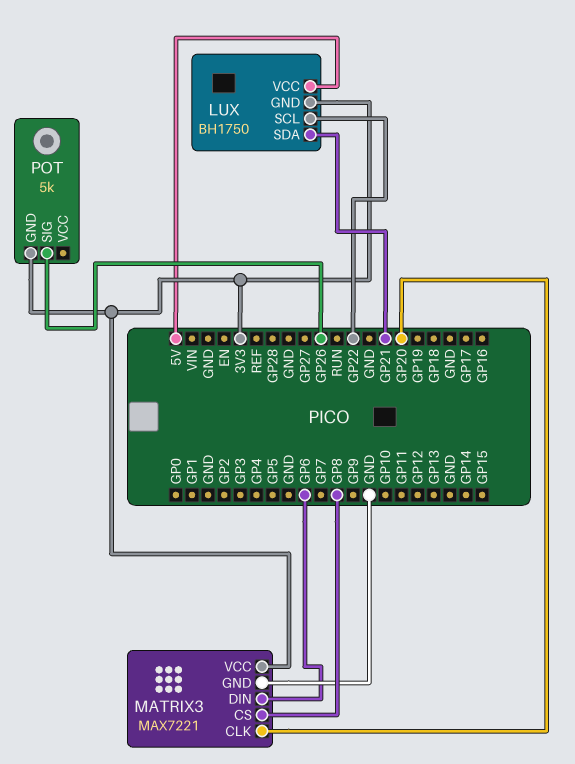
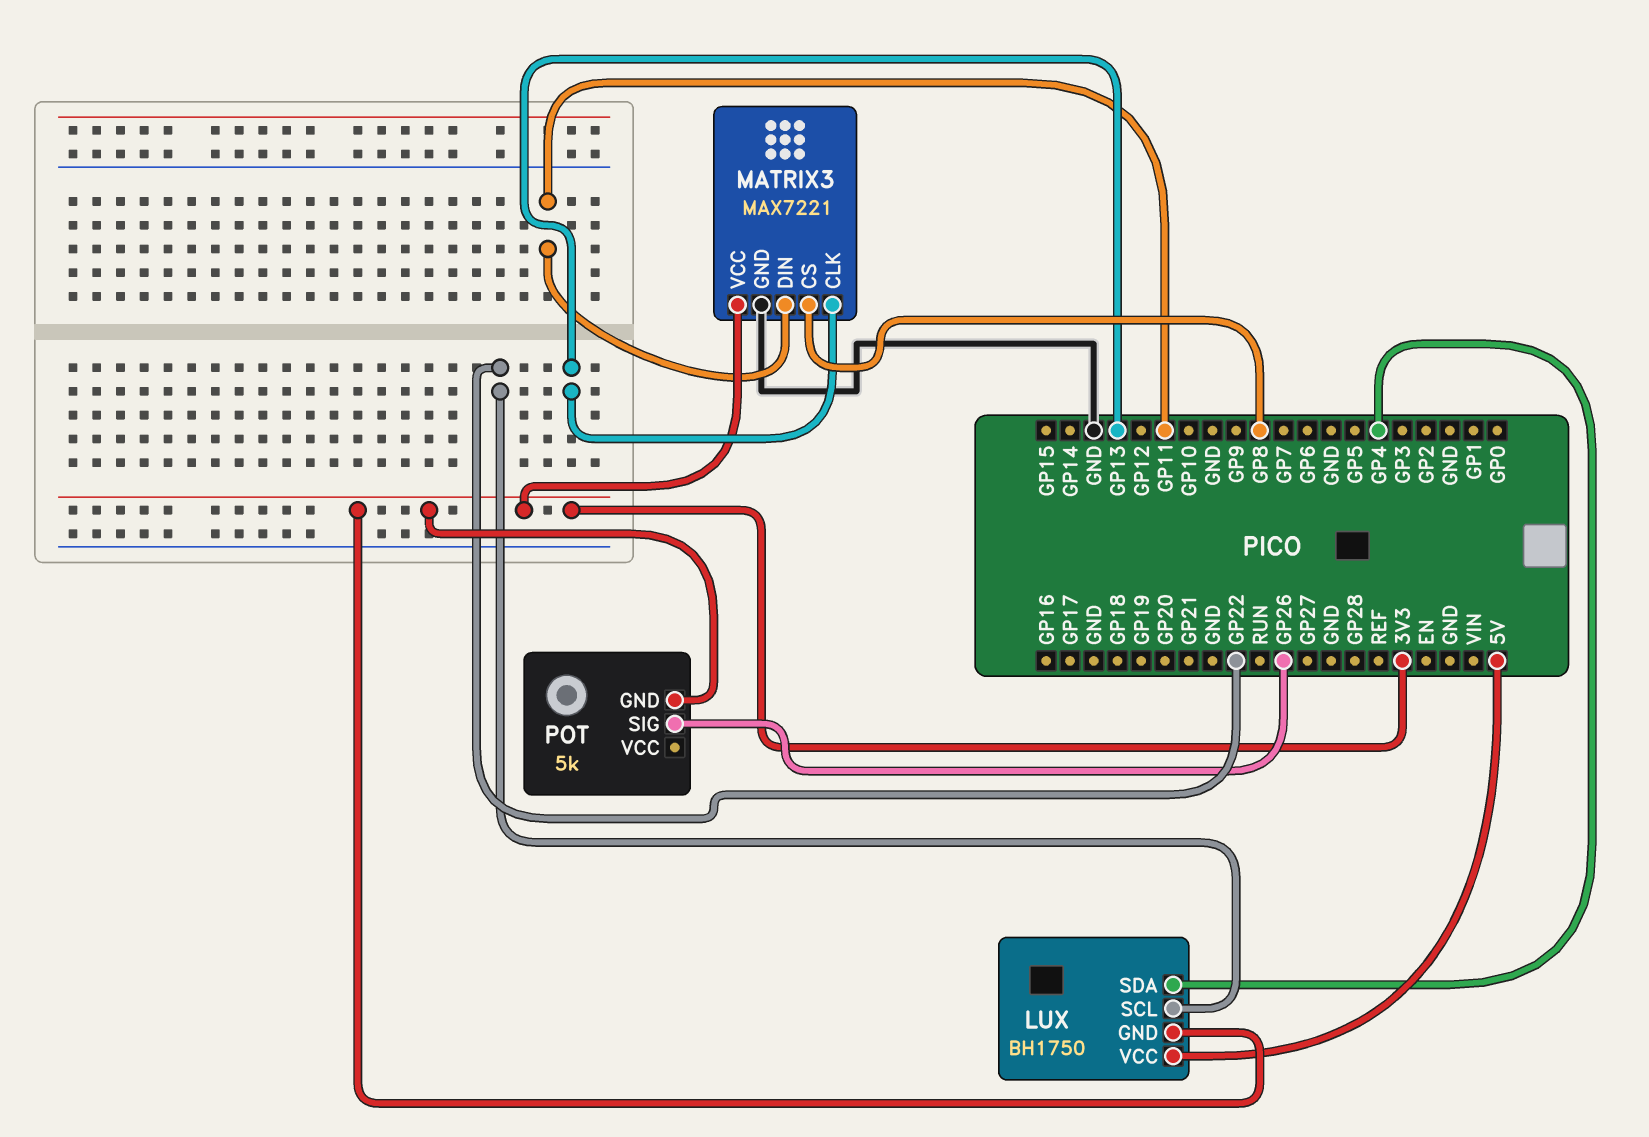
LUX pin SDA: GP21 -> GP4
MATRIX3 pin CLK: GP20 -> GP13
MATRIX3 pin DIN: GP6 -> GP11

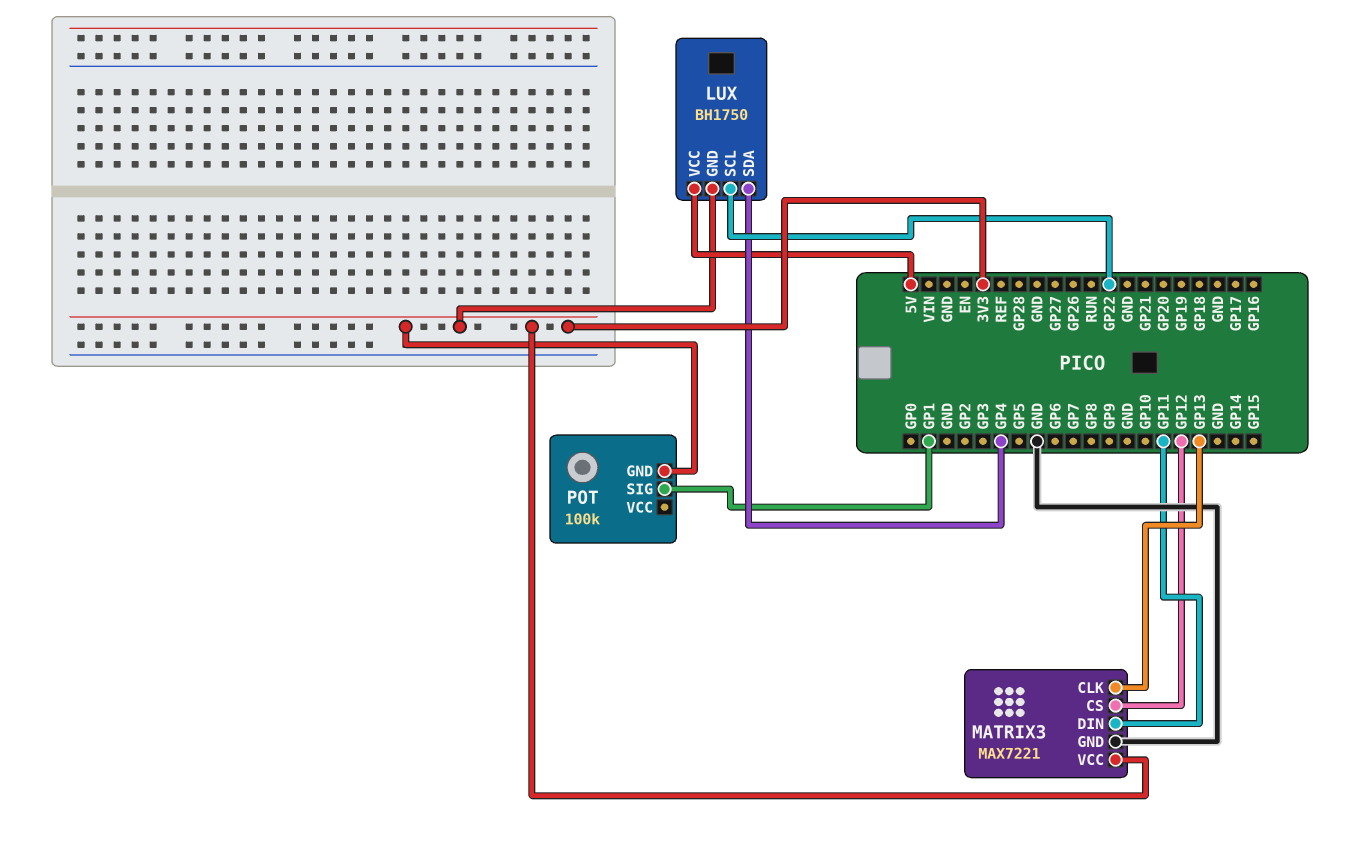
MATRIX3 pin CS: GP8 -> GP12
POT: 5k -> 100k
POT pin SIG: GP26 -> GP1

